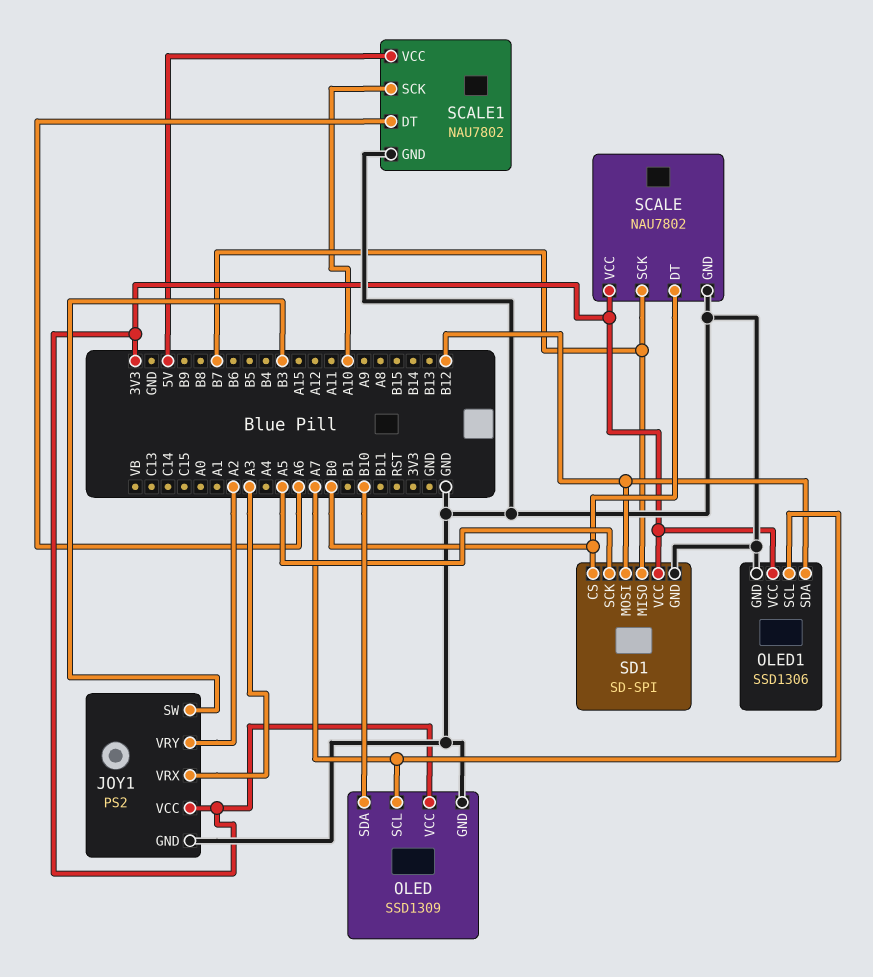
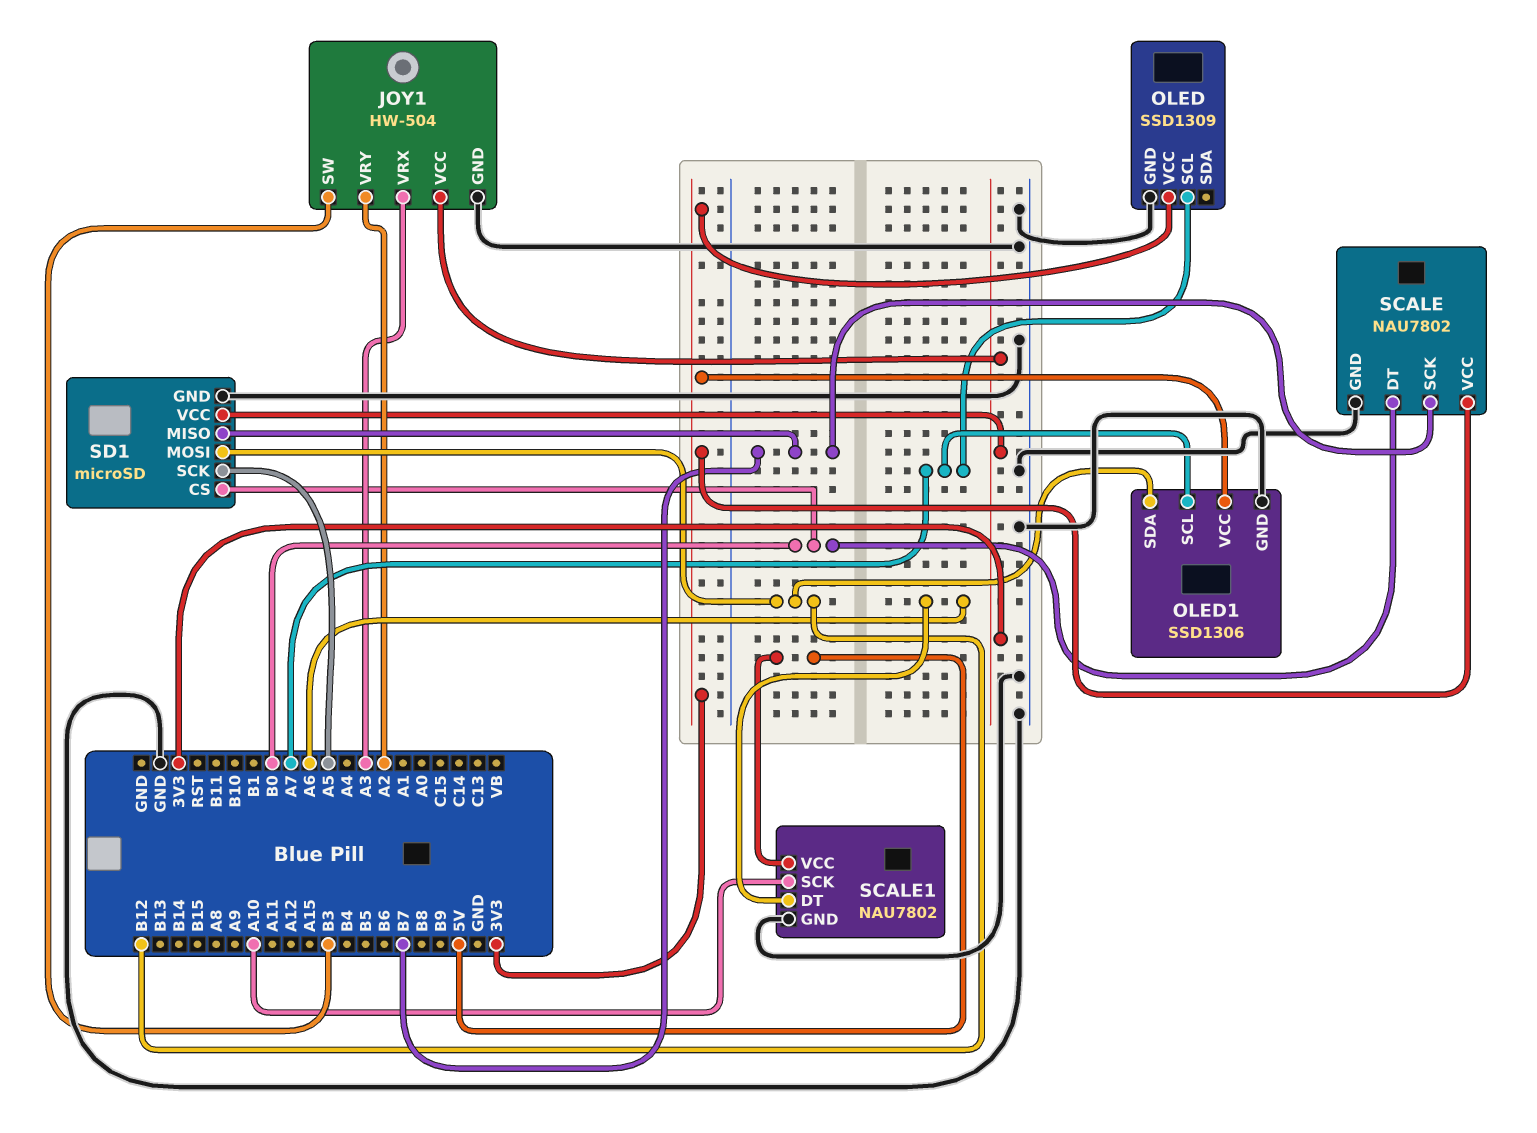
JOY1: PS2 -> HW-504
OLED pin SDA: B10 -> none
SD1: SD-SPI -> microSD

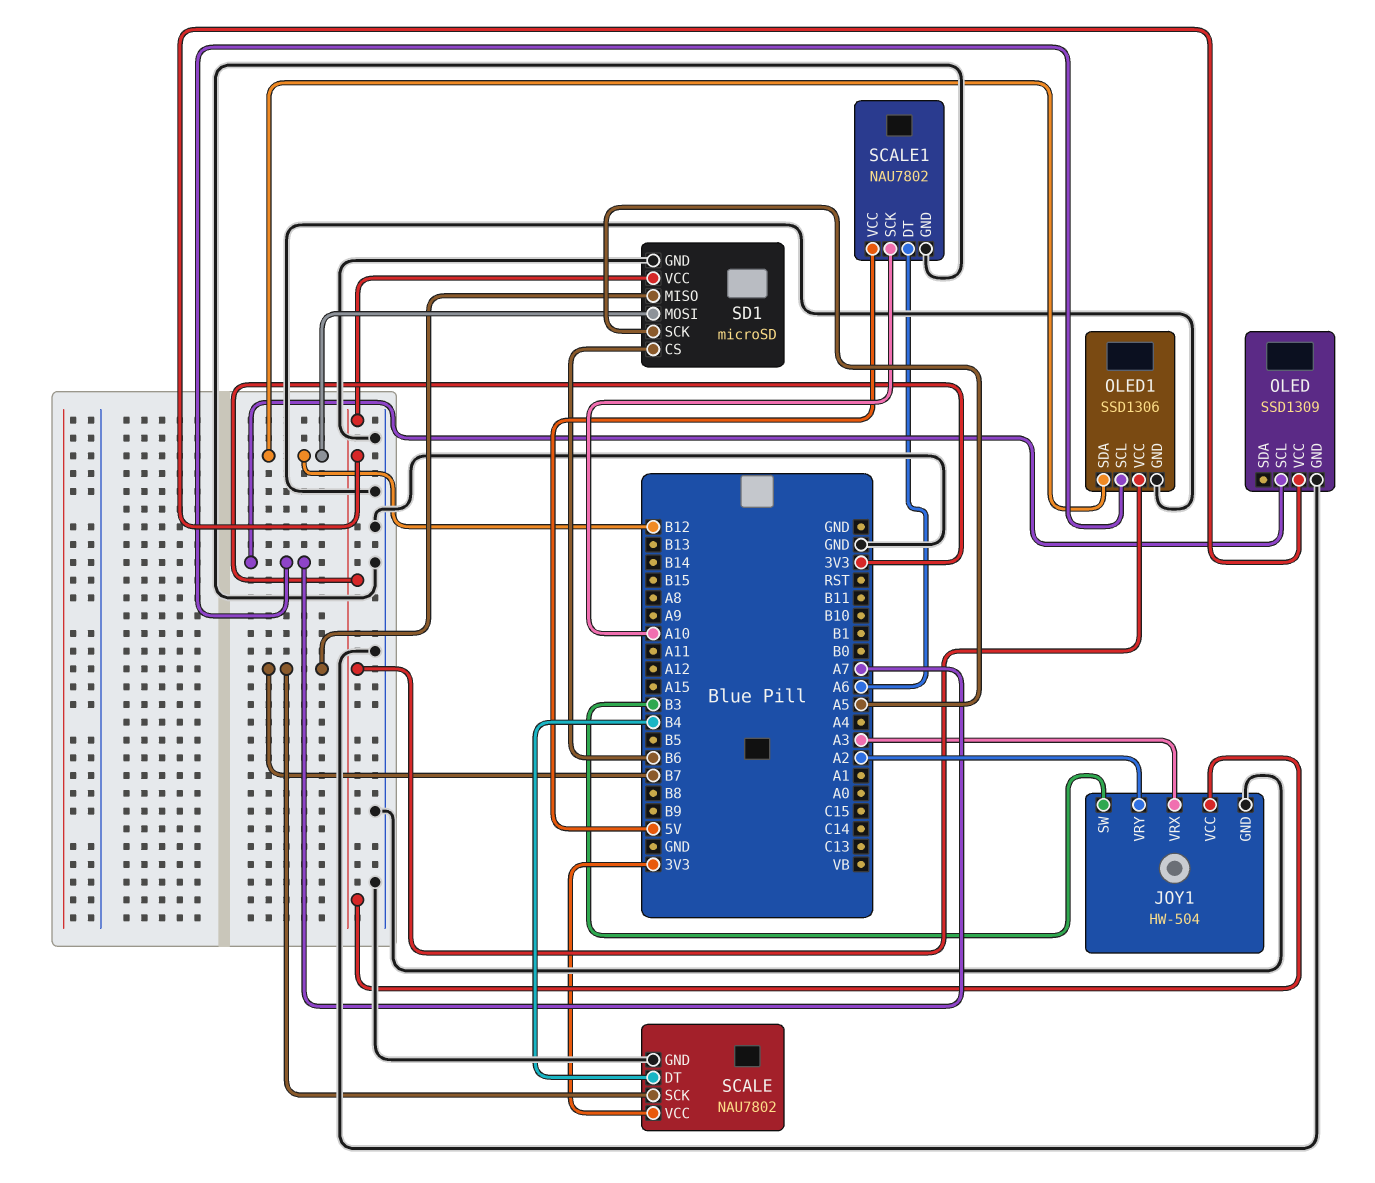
SCALE pin DT: B0 -> B4
SD1 pin CS: B0 -> B6

